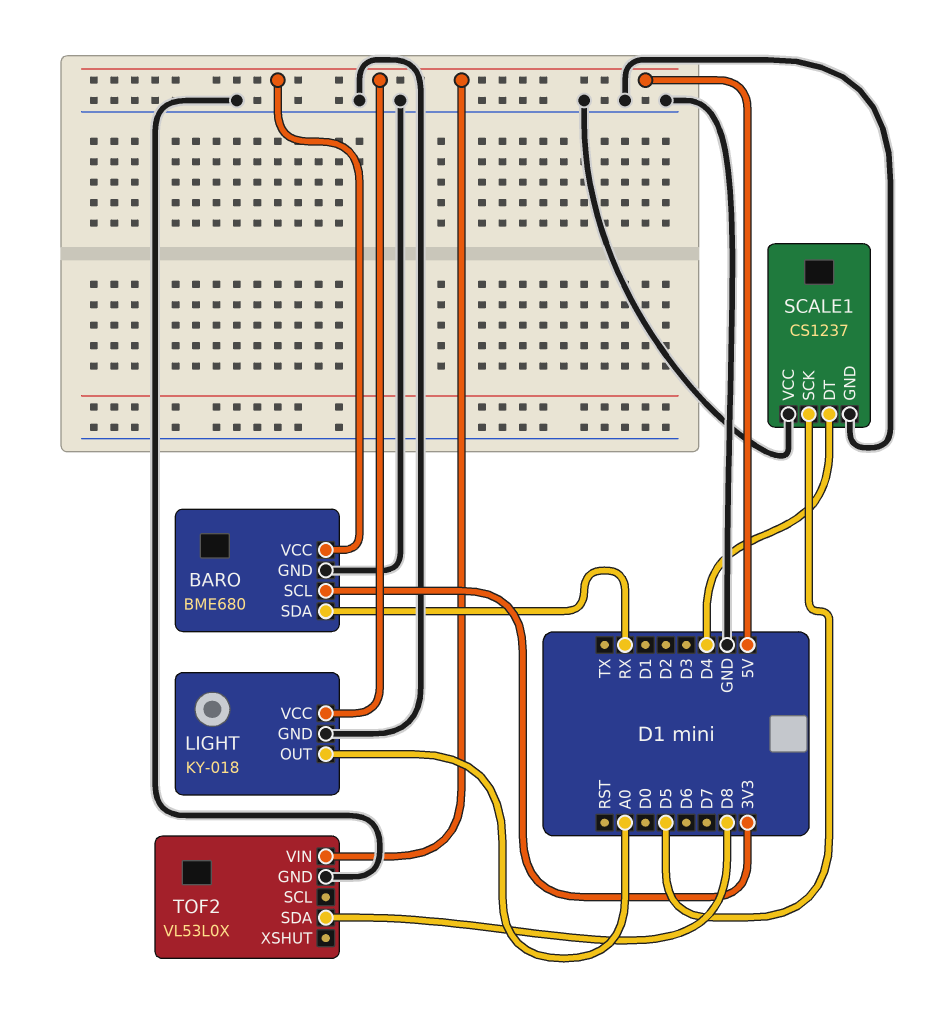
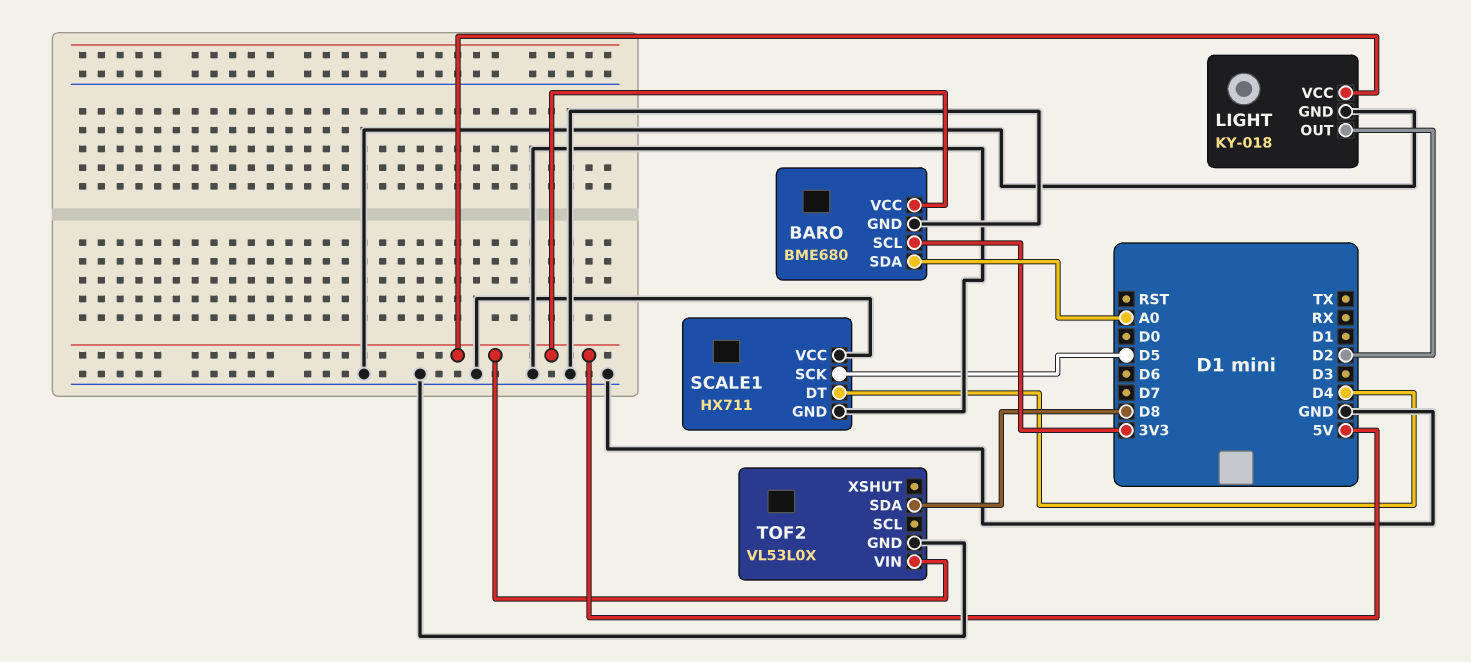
BARO pin SDA: RX -> A0
LIGHT pin OUT: A0 -> D2
SCALE1: CS1237 -> HX711

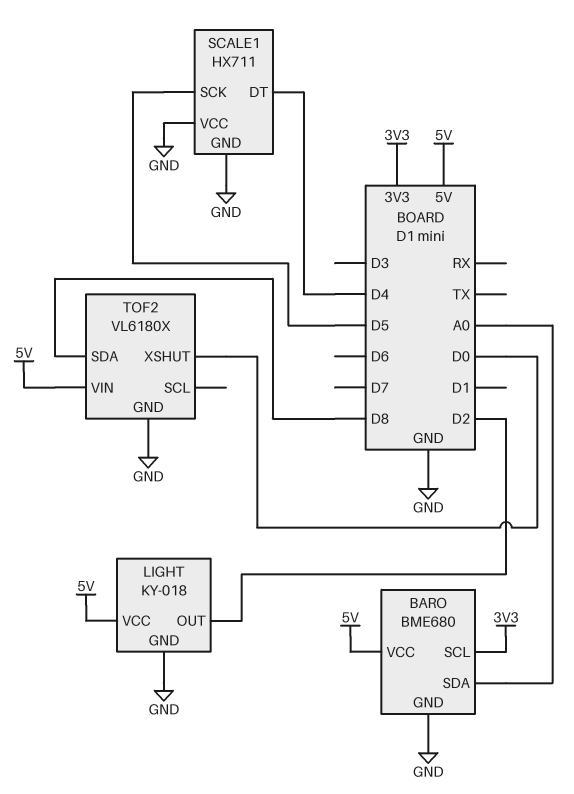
TOF2: VL53L0X -> VL6180X
TOF2 pin XSHUT: none -> D0

